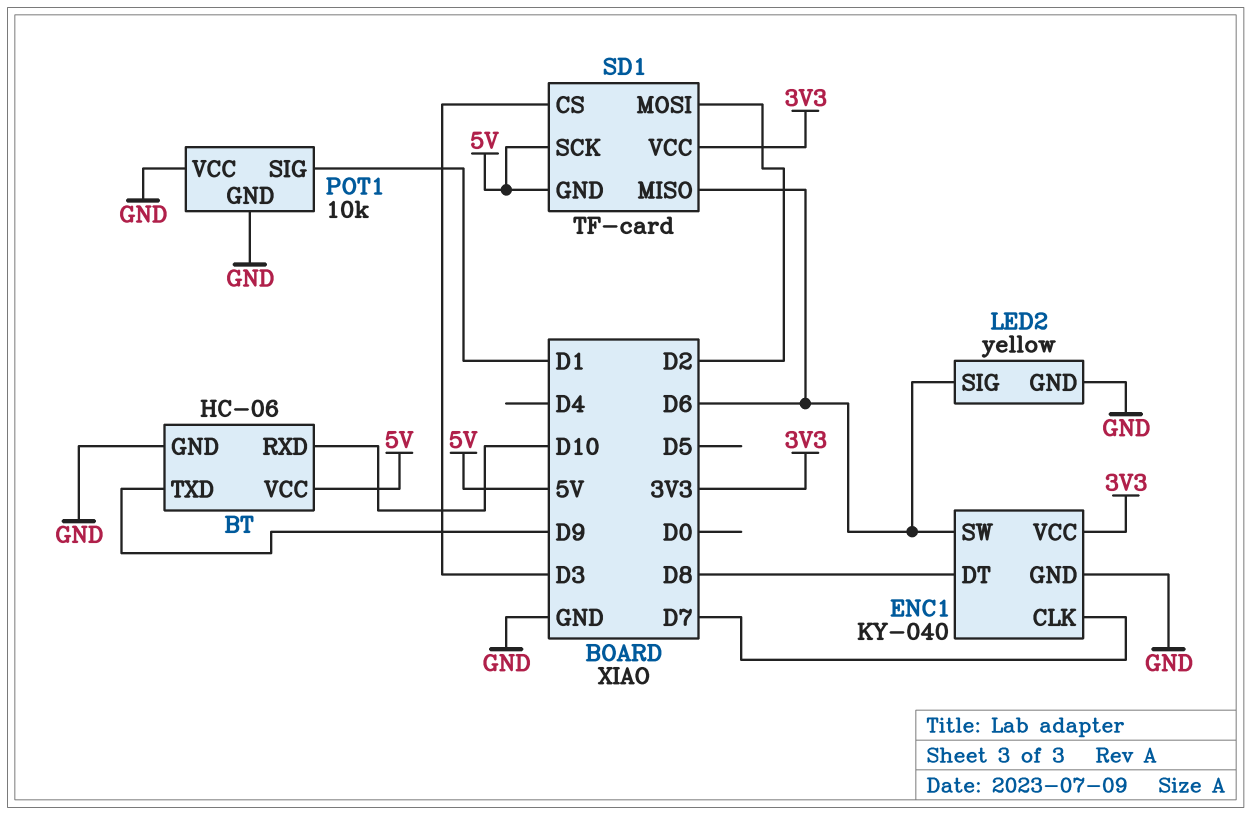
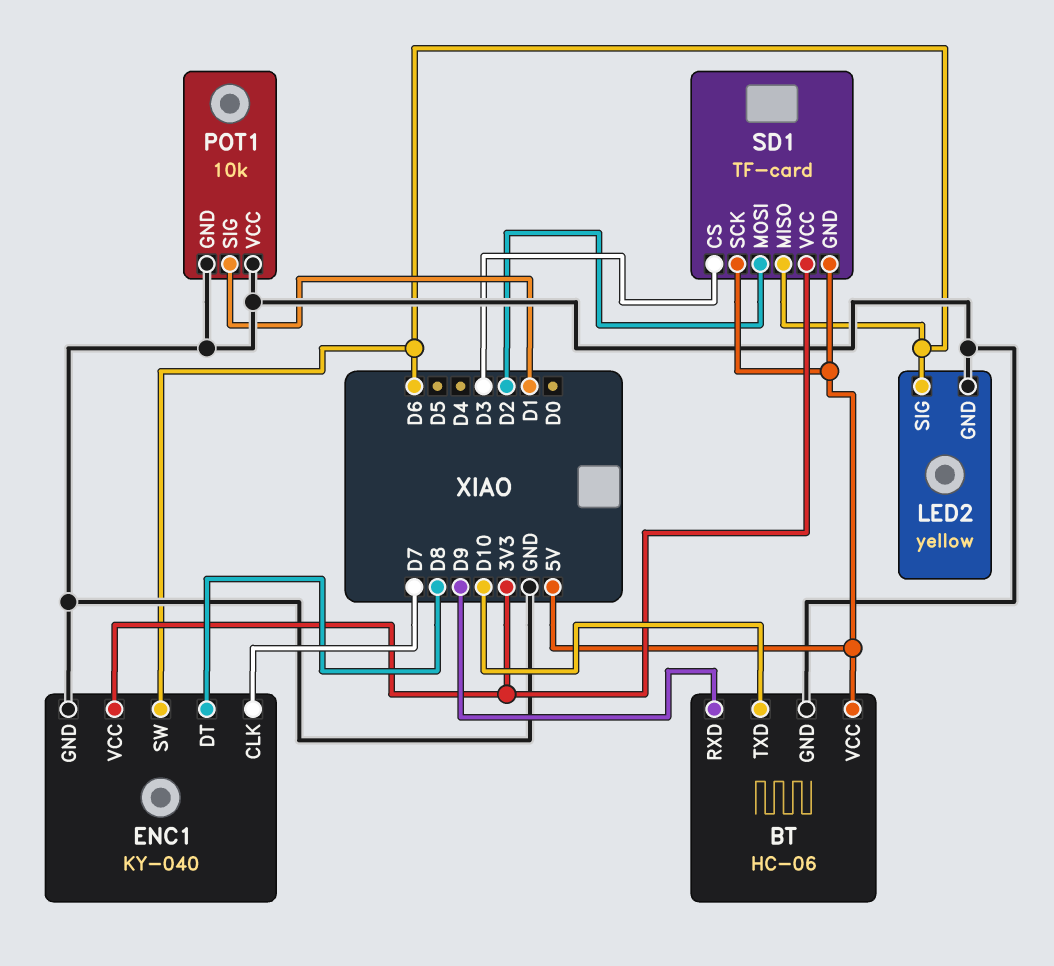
BT pin RXD: D10 -> D9
BT pin TXD: D9 -> D10

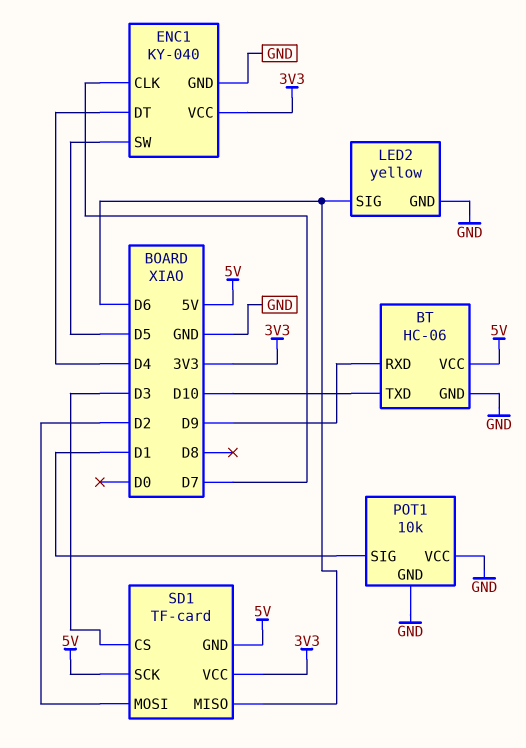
ENC1 pin DT: D8 -> D4
ENC1 pin SW: D6 -> D5

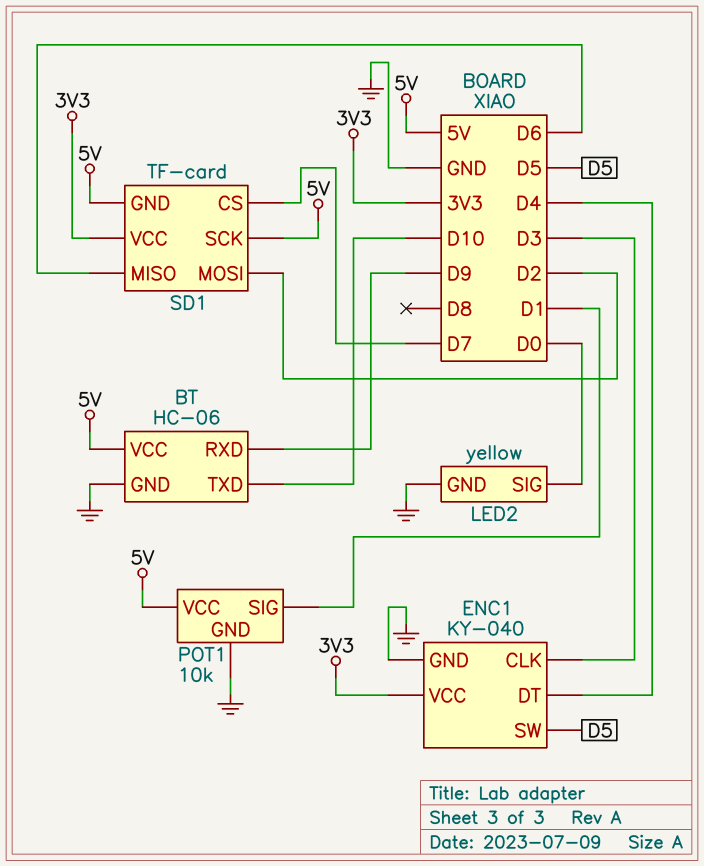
ENC1 pin CLK: D7 -> D3
LED2 pin SIG: D6 -> D0
POT1 pin VCC: GND -> 5V
SD1 pin CS: D3 -> D7

